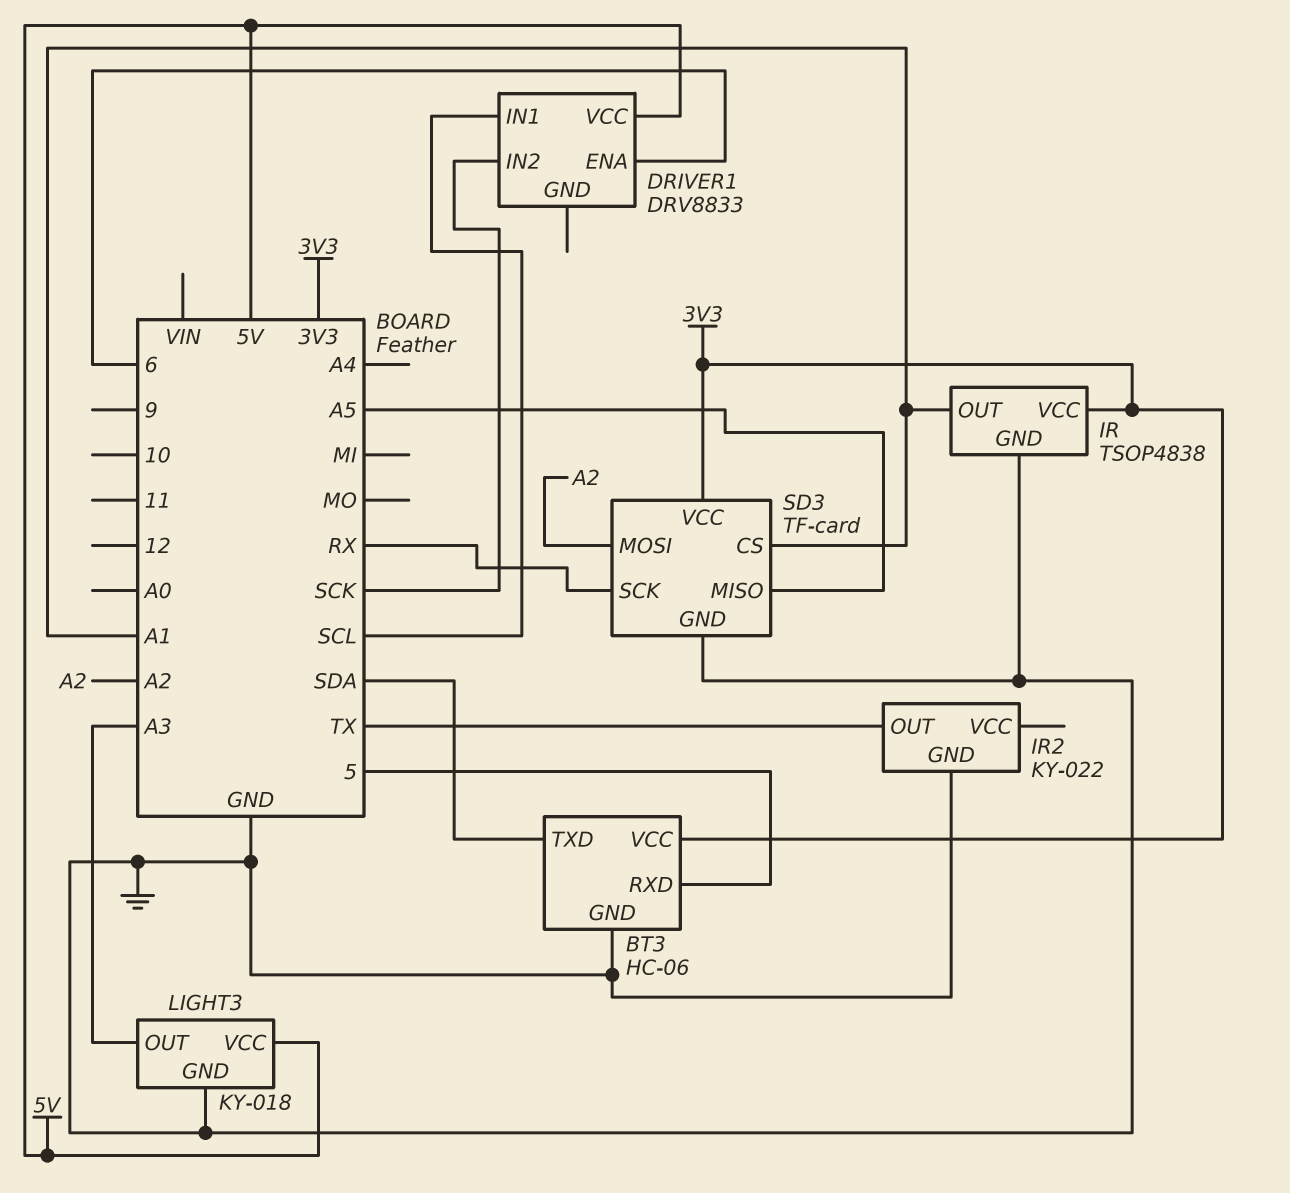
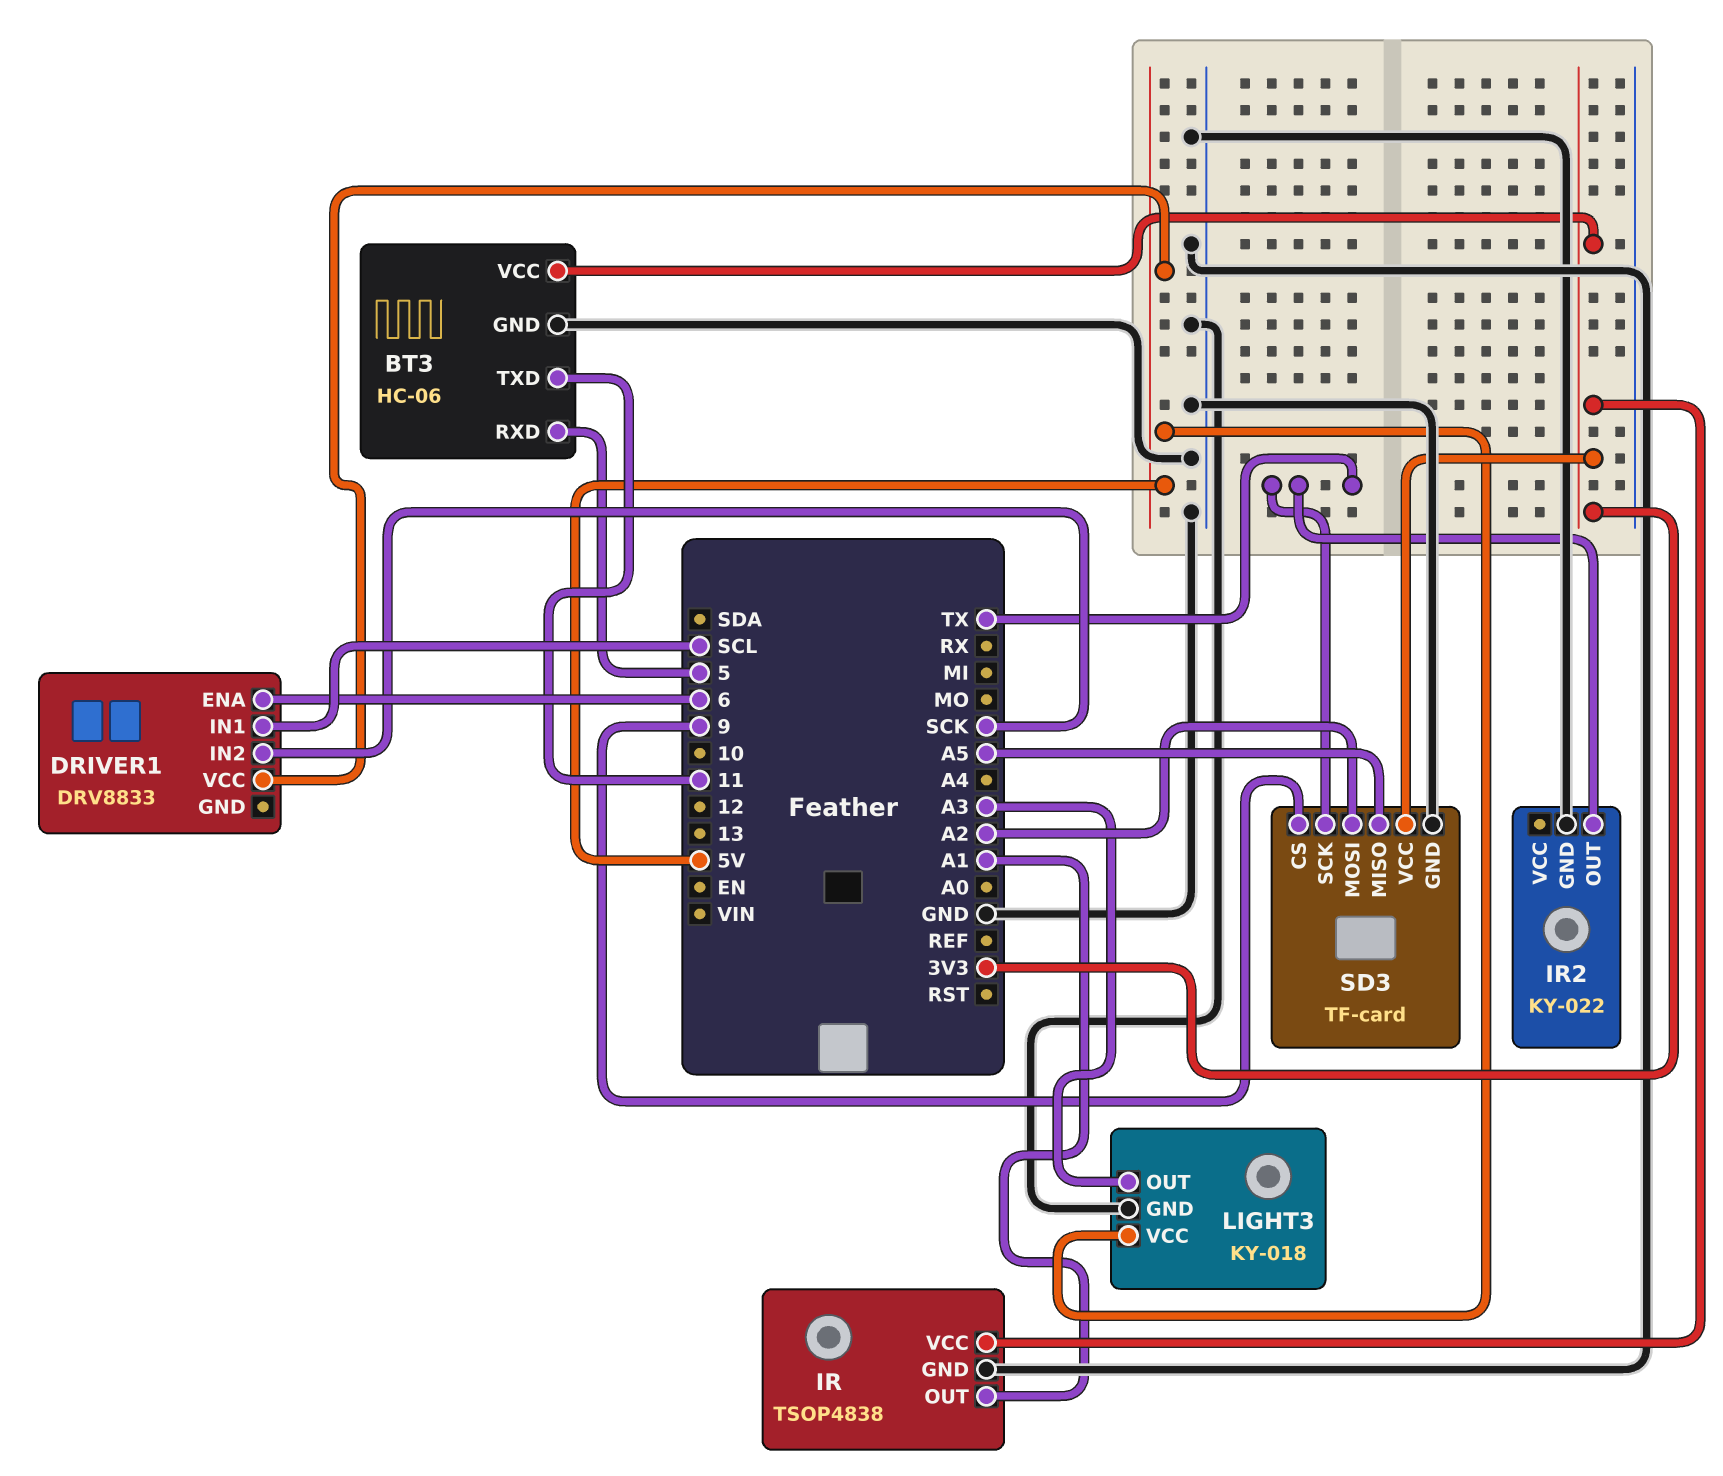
BT3 pin TXD: SDA -> 11
SD3 pin CS: A1 -> 9
SD3 pin SCK: RX -> TX

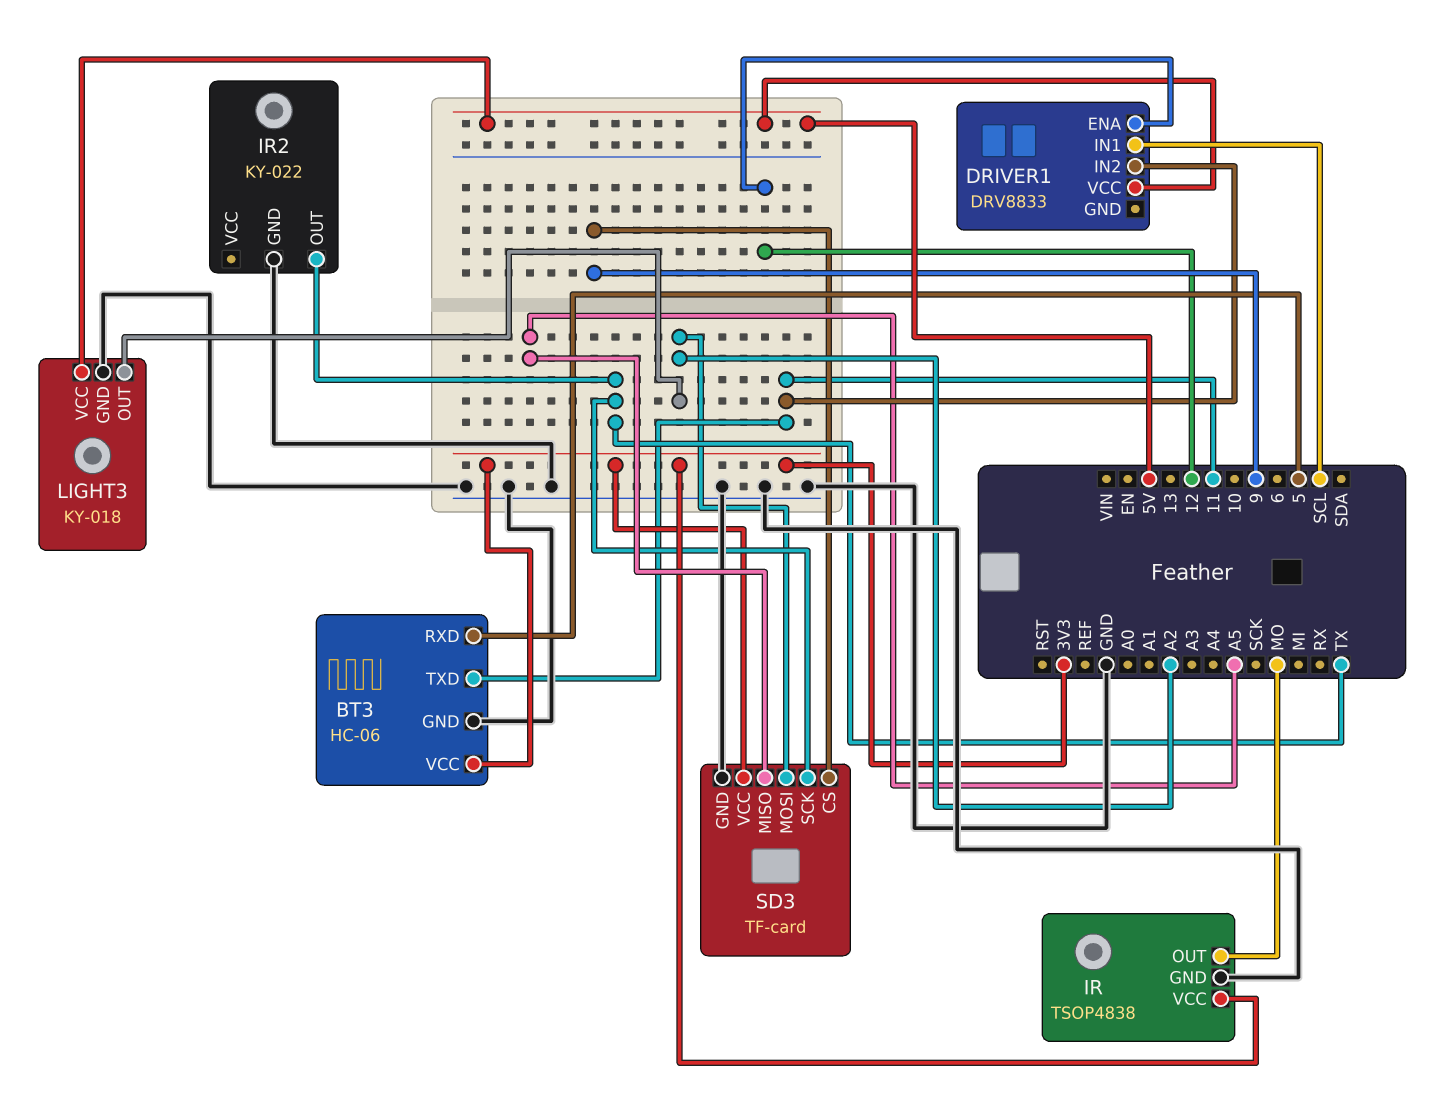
DRIVER1 pin ENA: 6 -> 12
DRIVER1 pin IN2: SCK -> 11
IR pin OUT: A1 -> MO
LIGHT3 pin OUT: A3 -> A2

